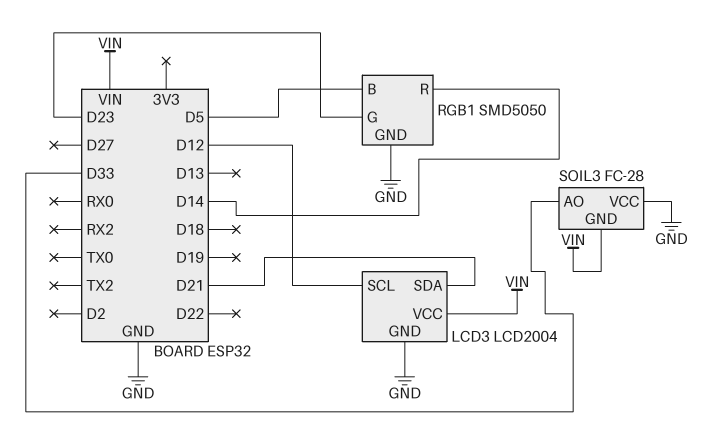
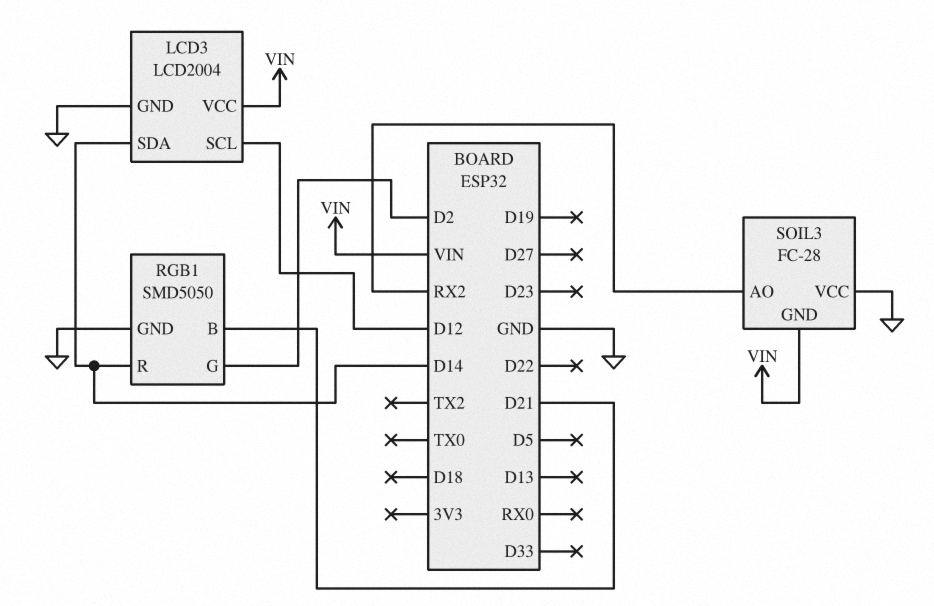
LCD3 pin SDA: D21 -> D14
RGB1 pin B: D5 -> D21
RGB1 pin G: D23 -> D2
SOIL3 pin AO: D33 -> RX2

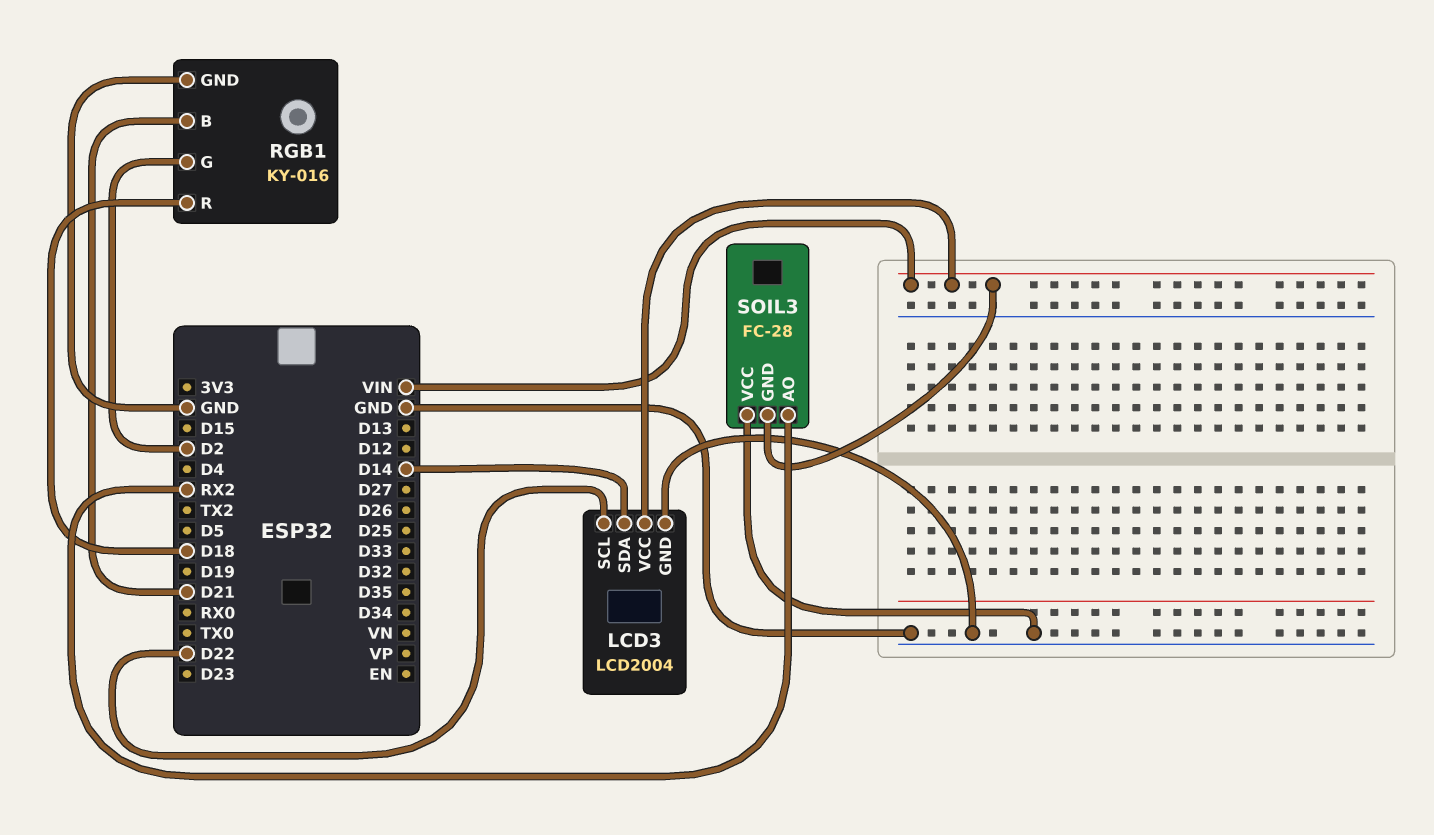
LCD3 pin SCL: D12 -> D22
RGB1: SMD5050 -> KY-016
RGB1 pin R: D14 -> D18

